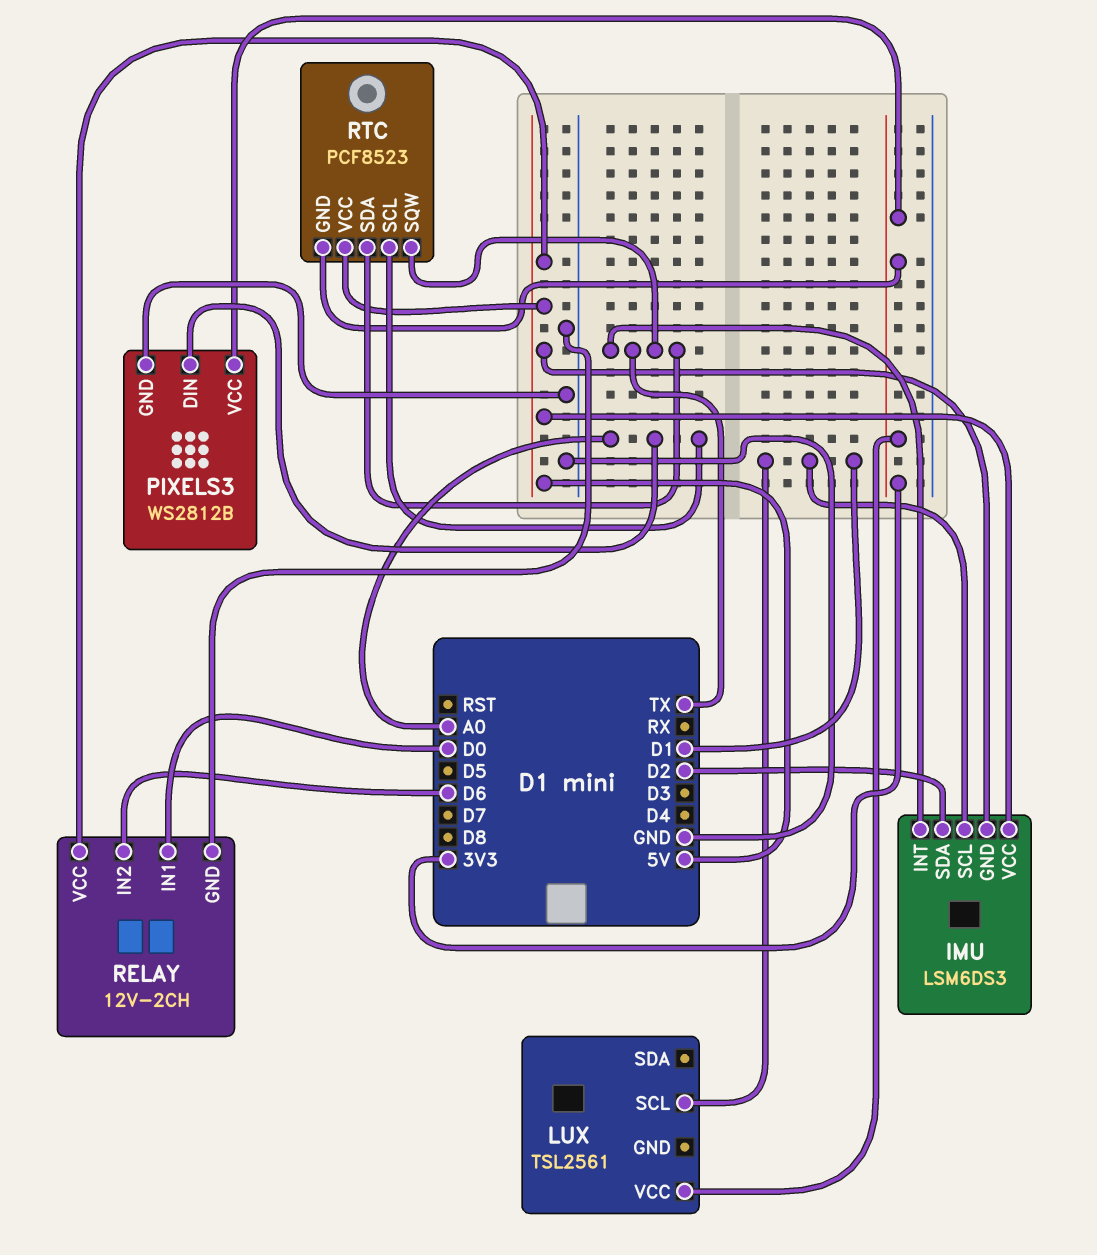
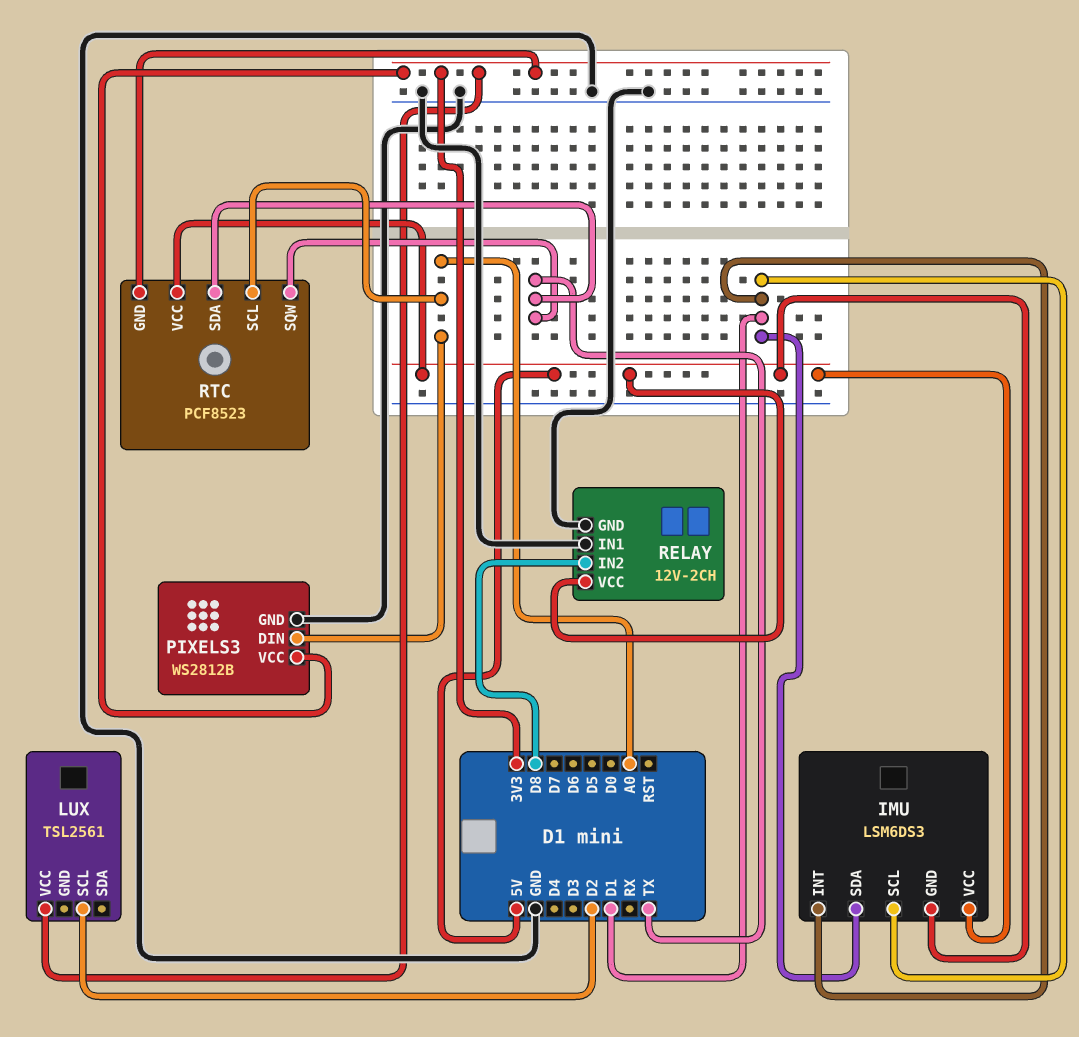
IMU pin INT: TX -> D1
IMU pin SDA: D2 -> D1
LUX pin SCL: D1 -> D2
RELAY pin IN1: D0 -> GND
RELAY pin IN2: D6 -> D8

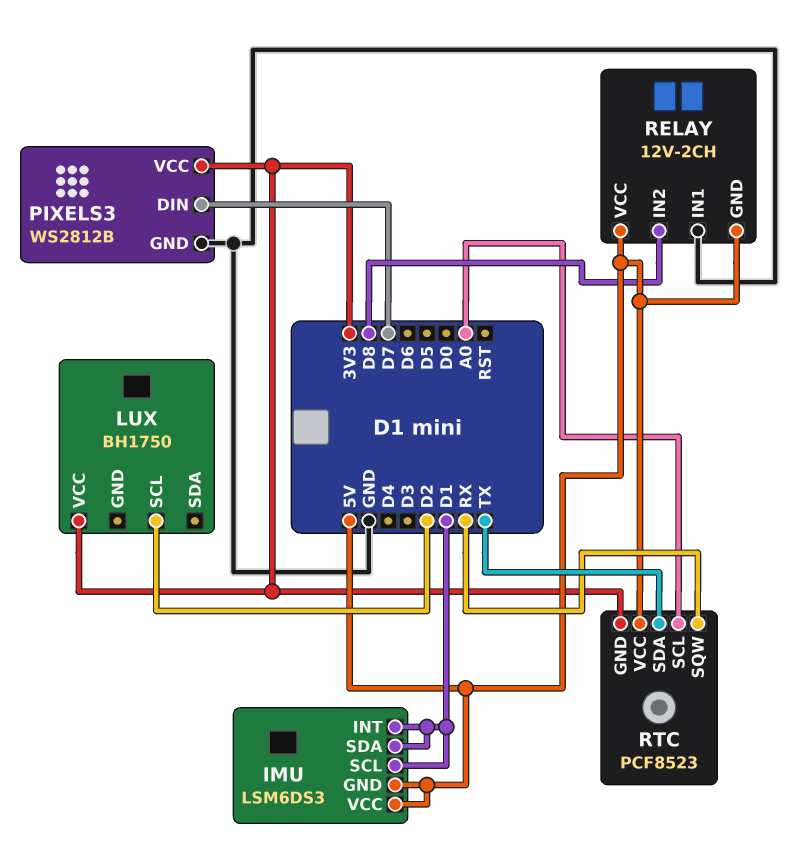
LUX: TSL2561 -> BH1750
PIXELS3 pin DIN: A0 -> D7
RELAY pin GND: GND -> 5V
RTC pin SQW: TX -> RX

